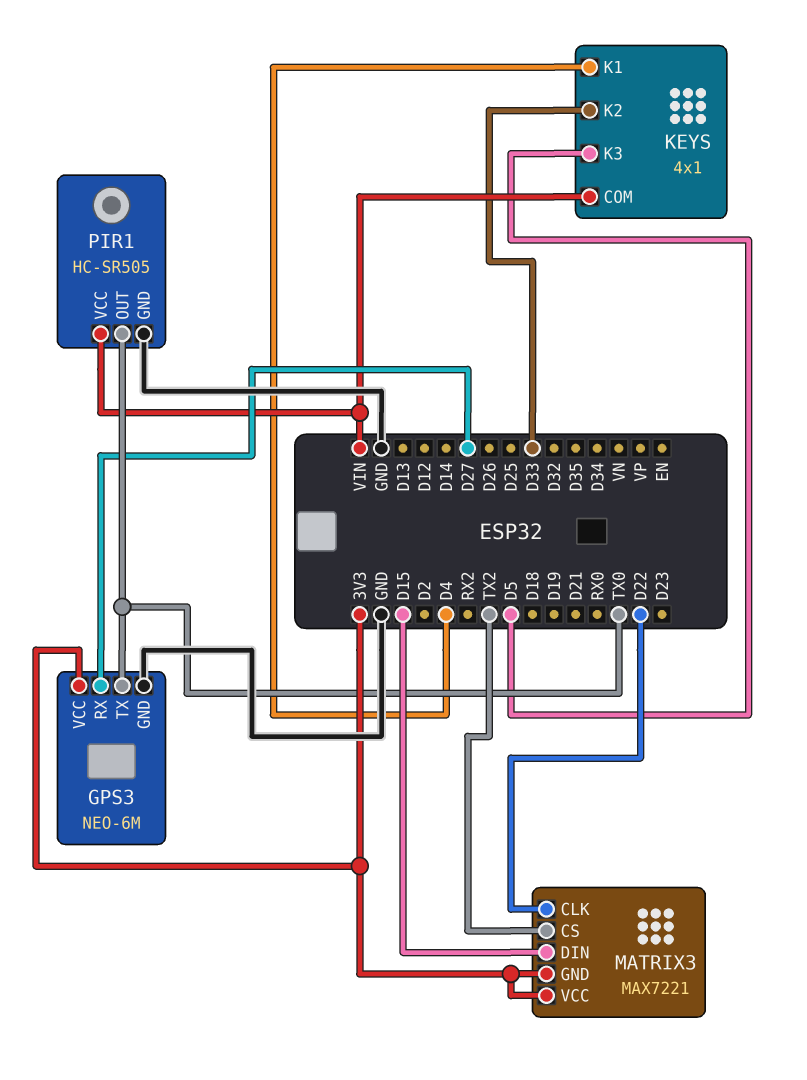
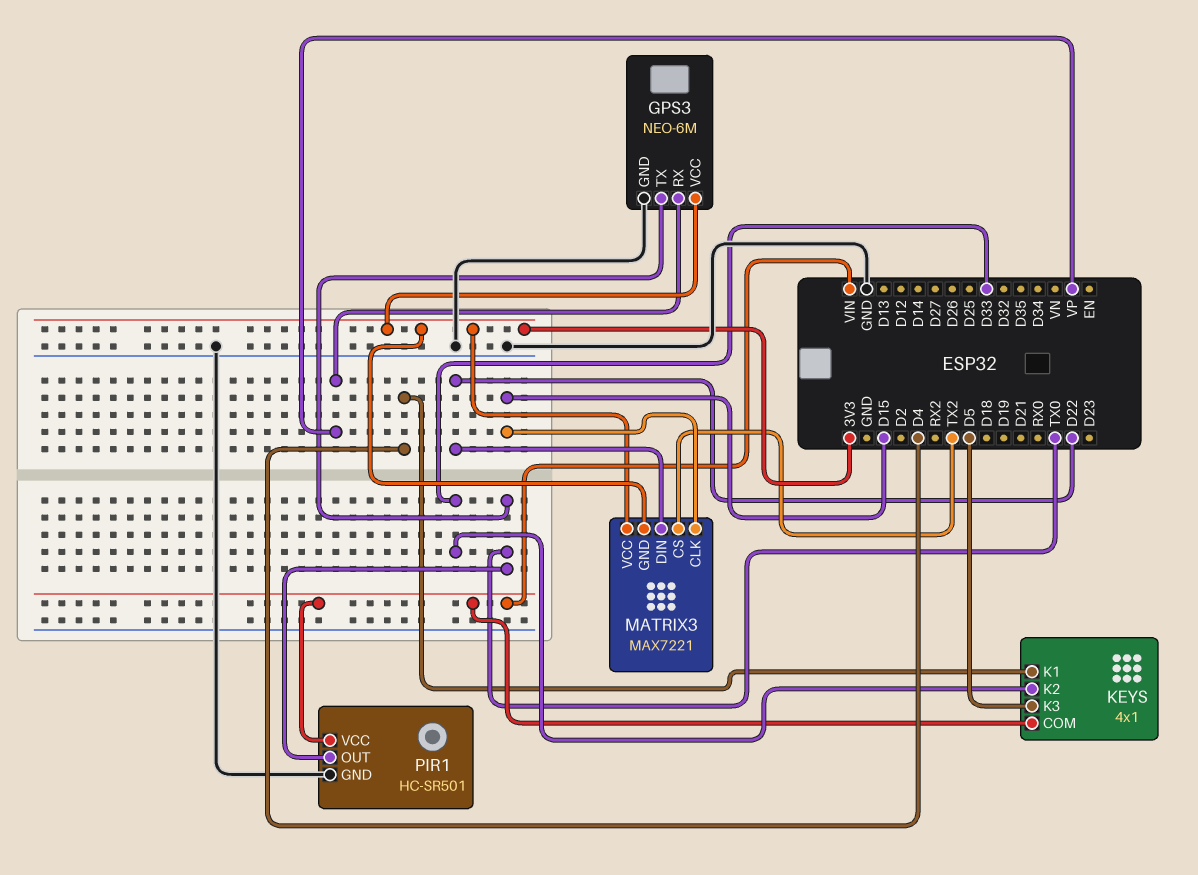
GPS3 pin RX: D27 -> VP
MATRIX3 pin CLK: D22 -> D15
MATRIX3 pin DIN: D15 -> D22
PIR1: HC-SR505 -> HC-SR501

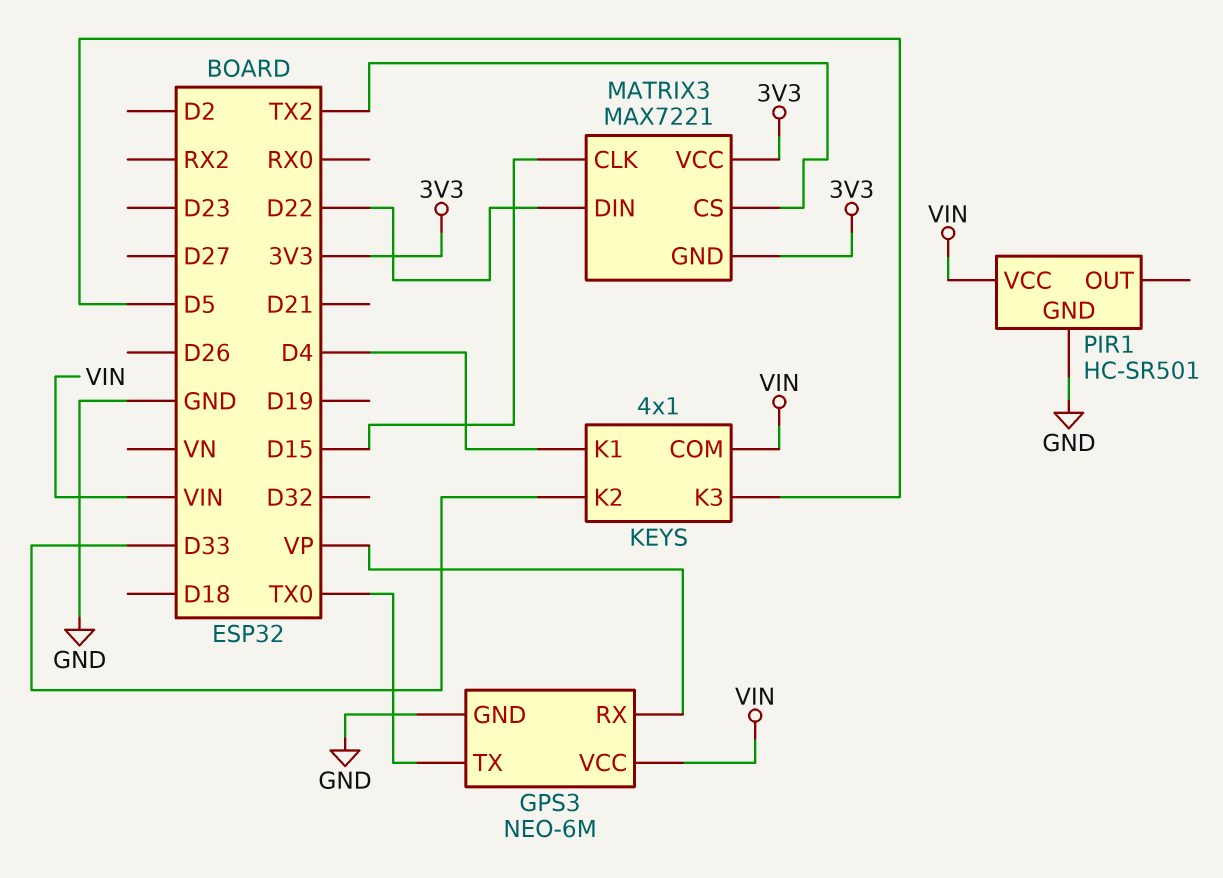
GPS3 pin VCC: 3V3 -> VIN
PIR1 pin OUT: TX0 -> none

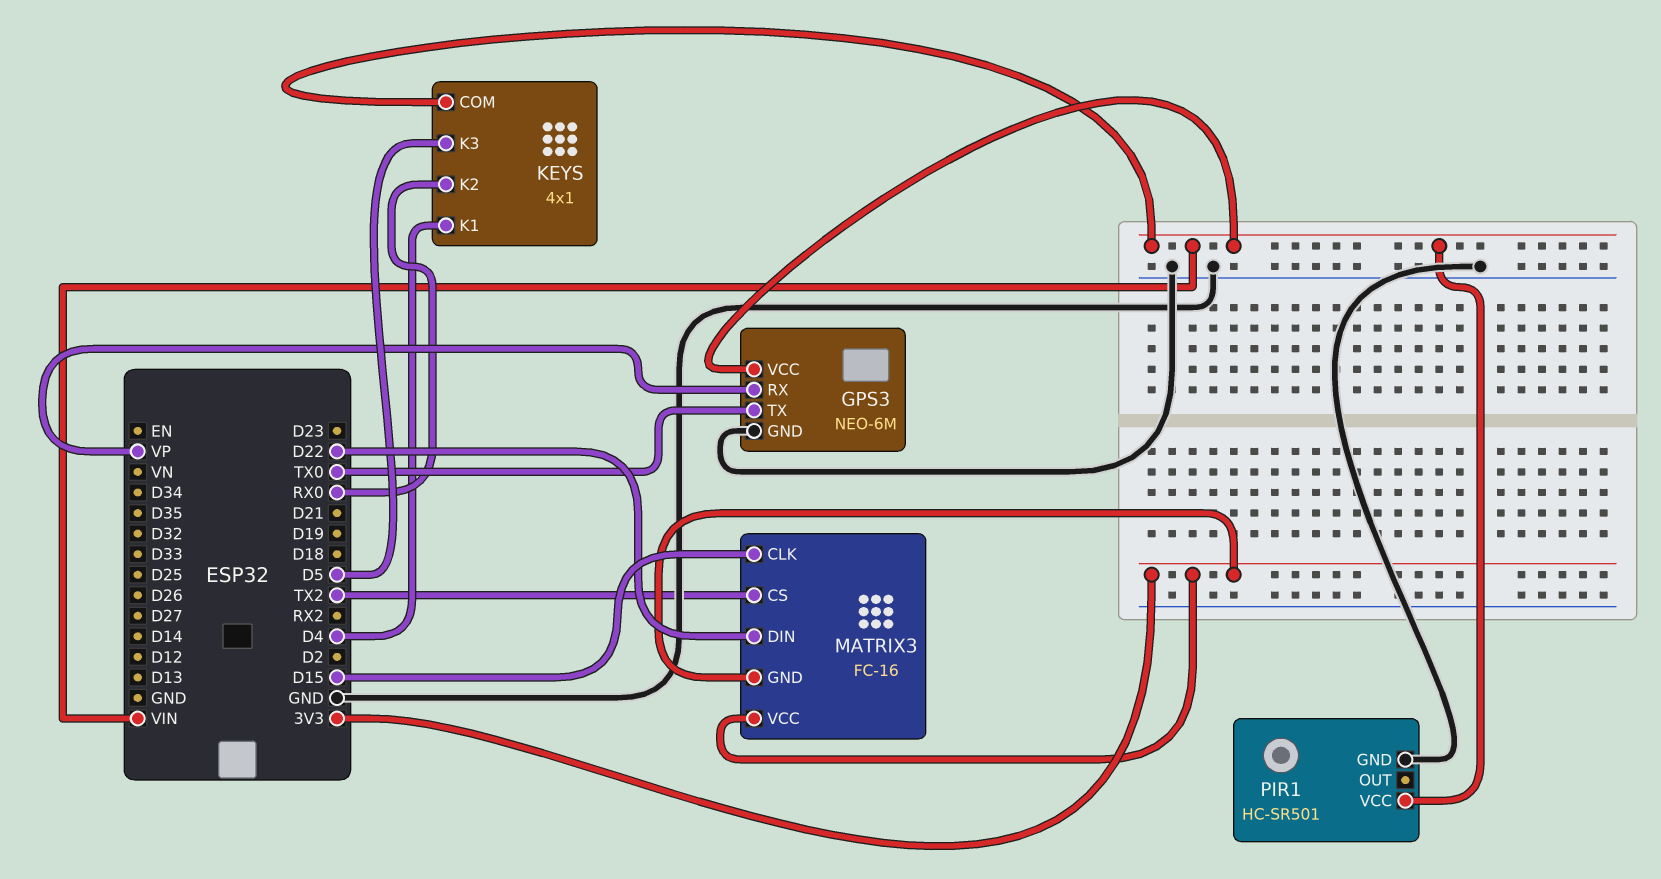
KEYS pin K2: D33 -> RX0
MATRIX3: MAX7221 -> FC-16

